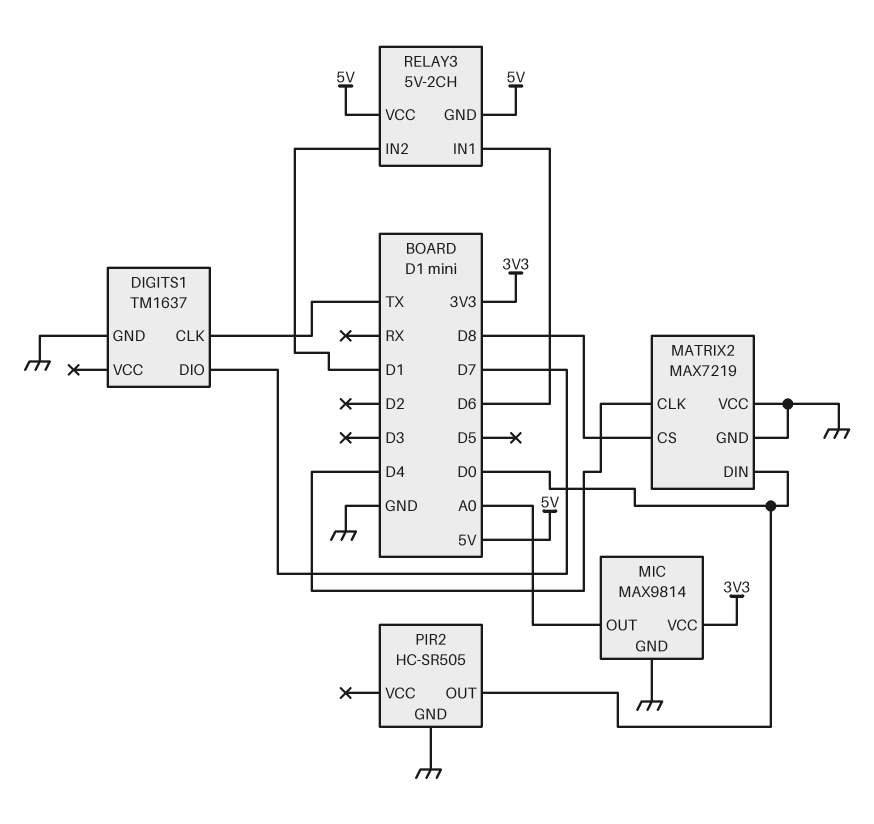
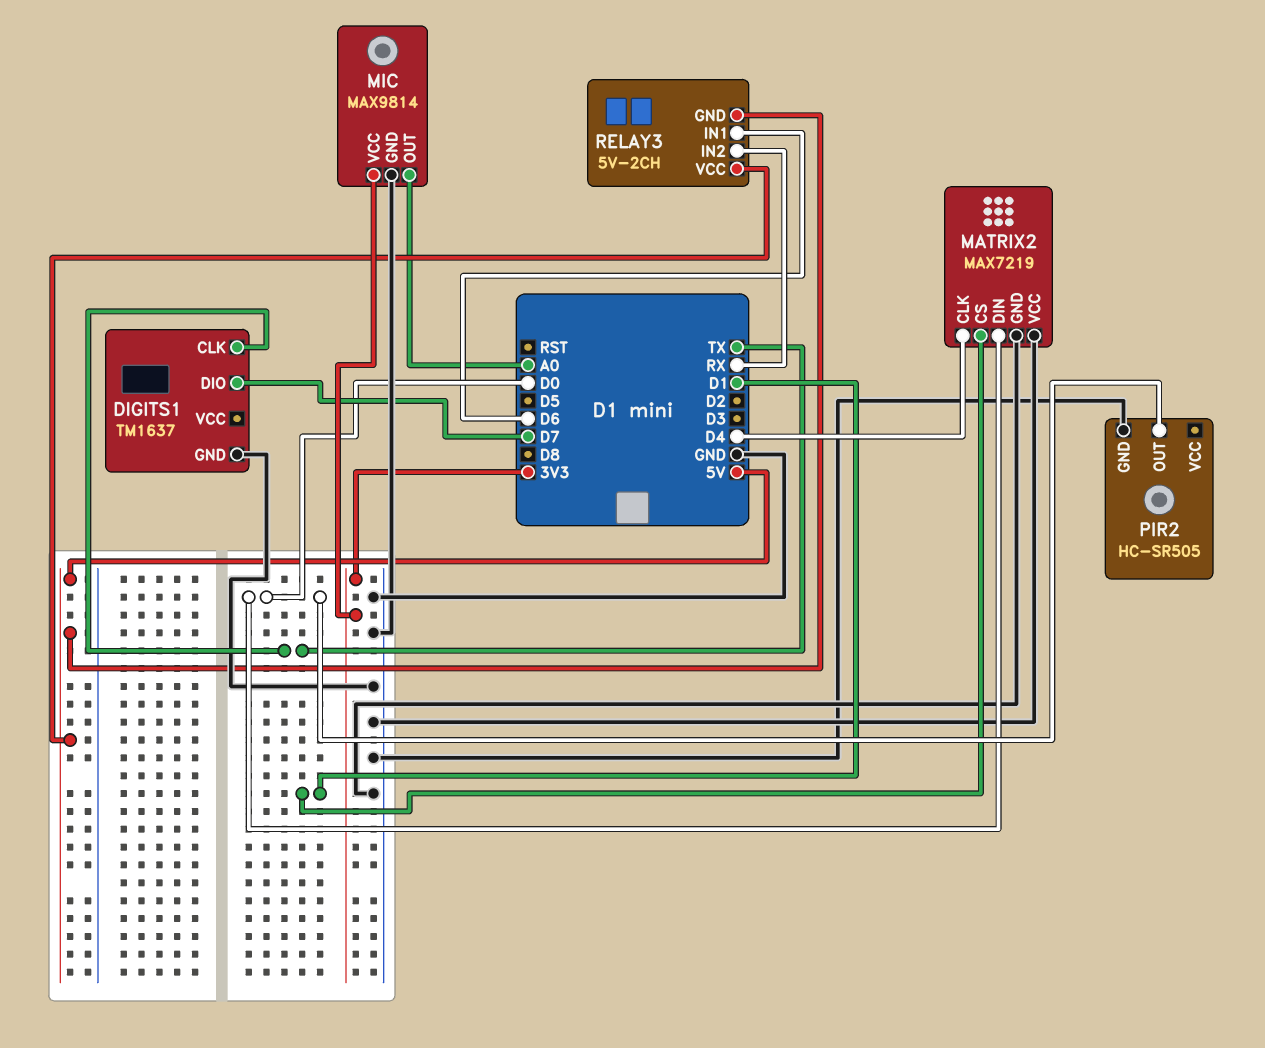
MATRIX2 pin CS: D8 -> D1
RELAY3 pin IN2: D1 -> RX

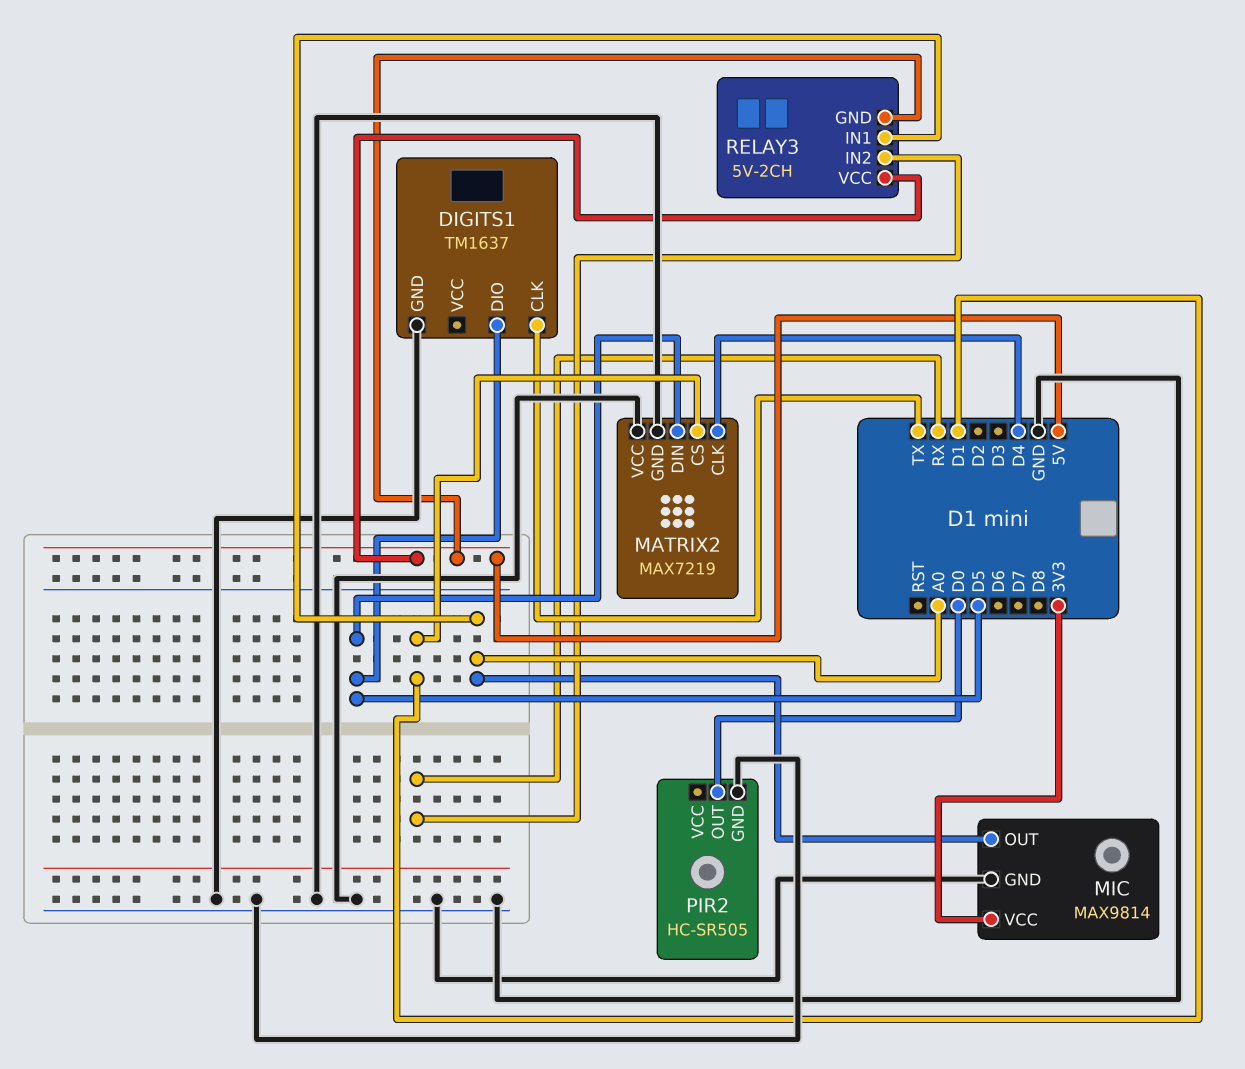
DIGITS1 pin DIO: D7 -> D5
MATRIX2 pin DIN: D0 -> D5
RELAY3 pin IN1: D6 -> A0

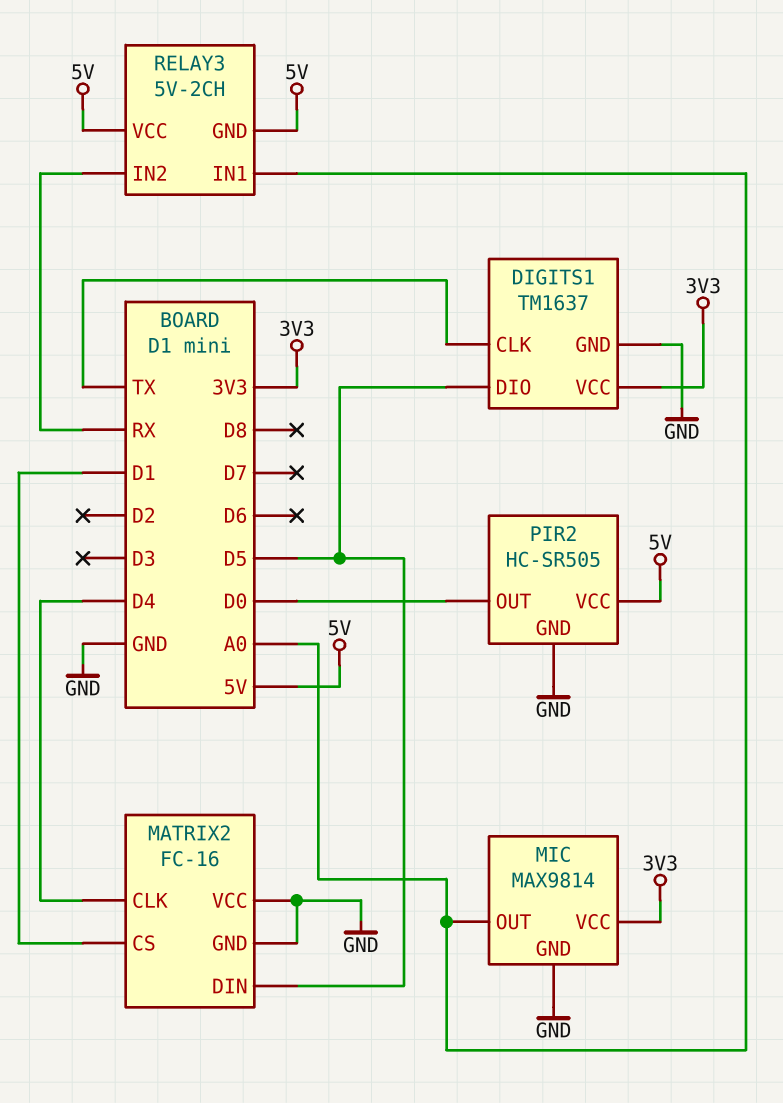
DIGITS1 pin VCC: none -> 3V3
MATRIX2: MAX7219 -> FC-16
PIR2 pin VCC: none -> 5V

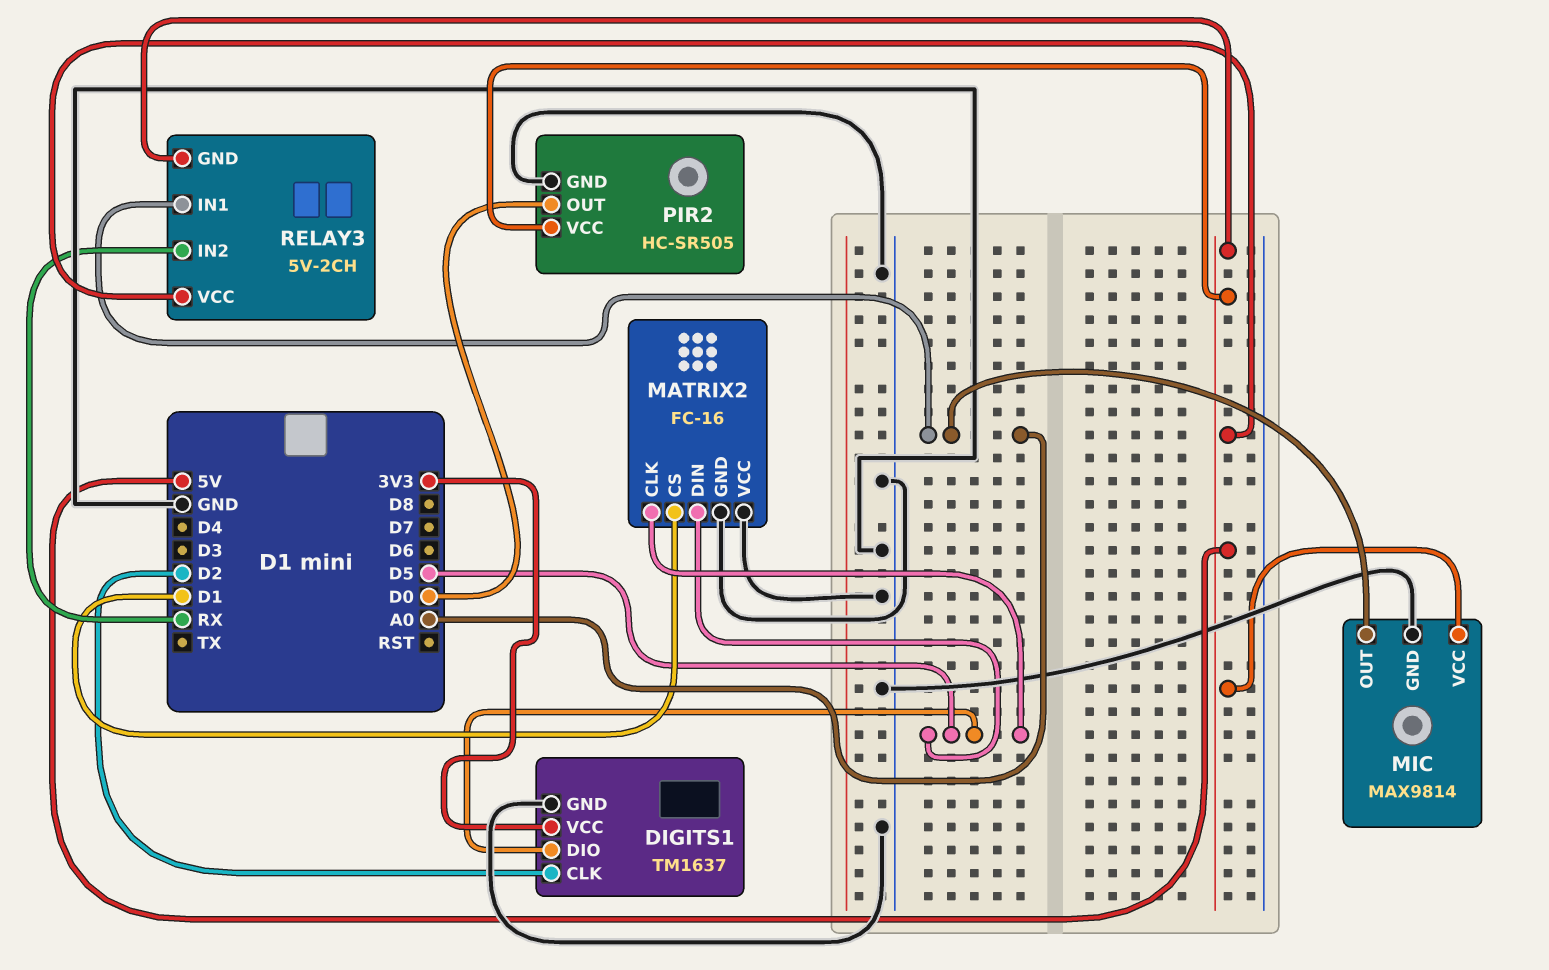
DIGITS1 pin CLK: TX -> D2
MATRIX2 pin CLK: D4 -> D5
MIC pin VCC: 3V3 -> 5V

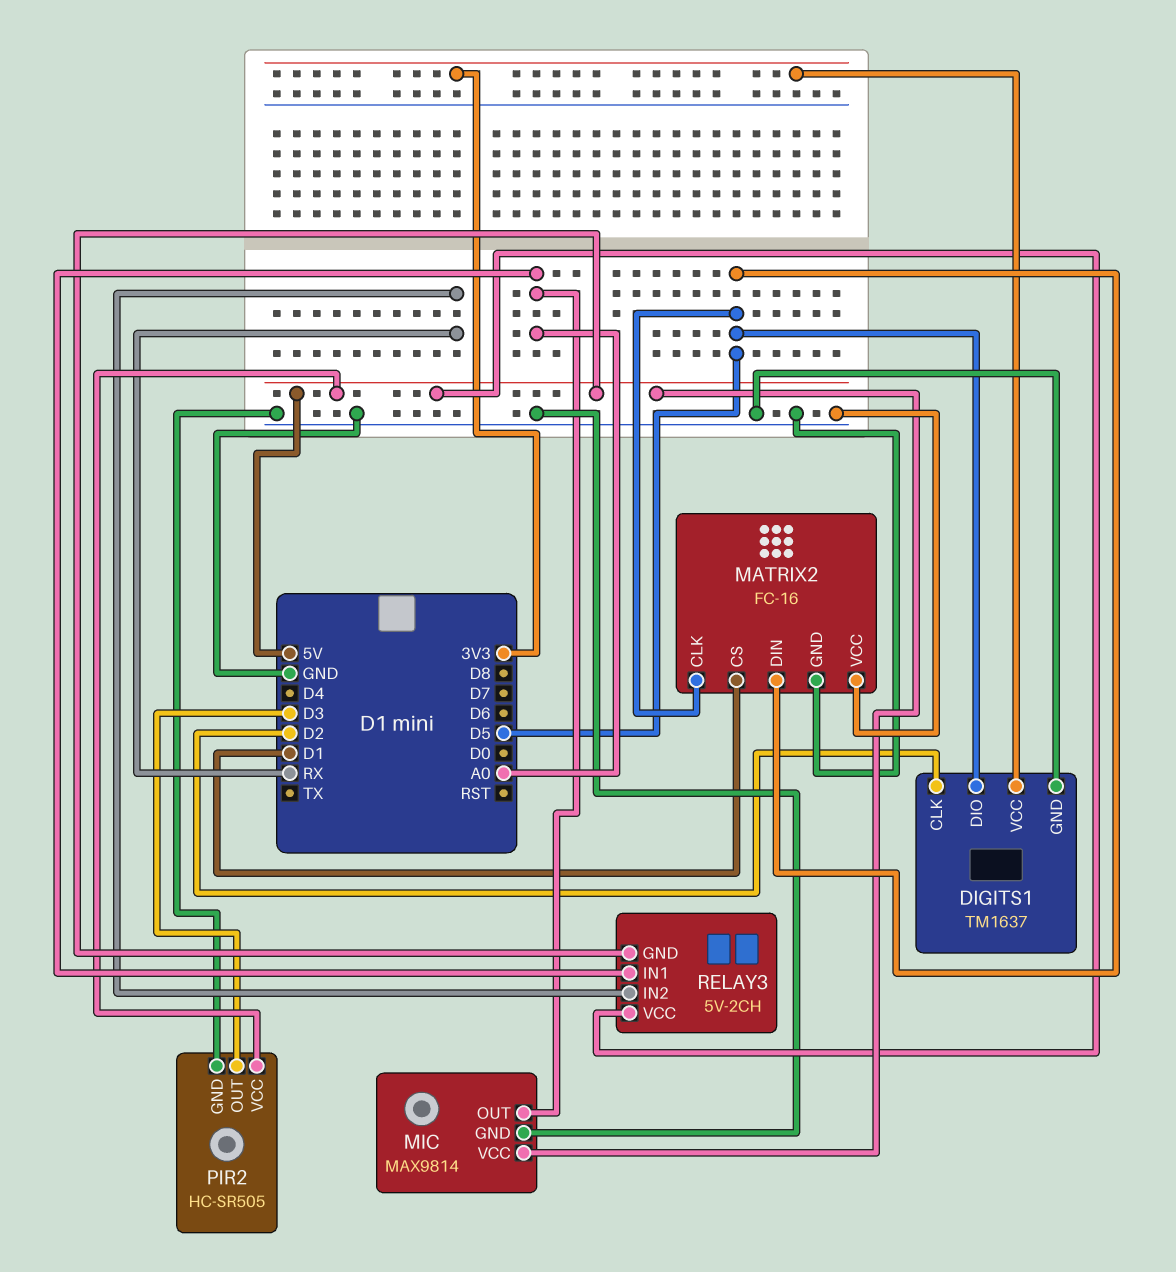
PIR2 pin OUT: D0 -> D3

